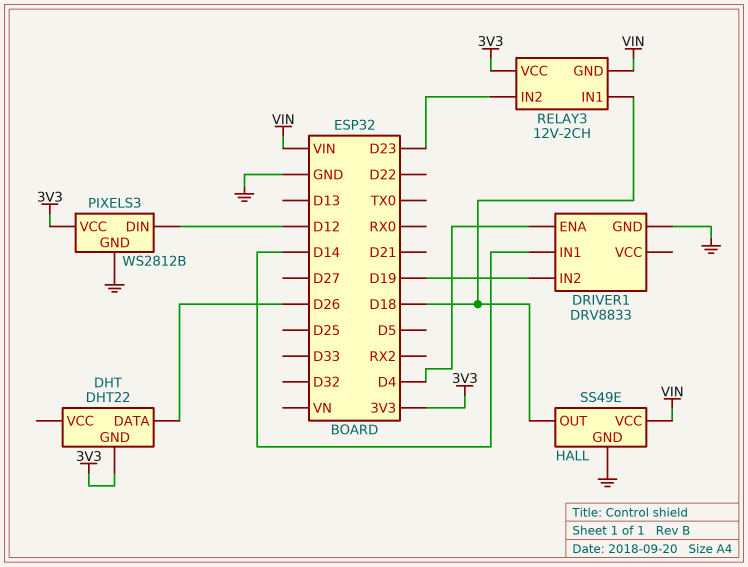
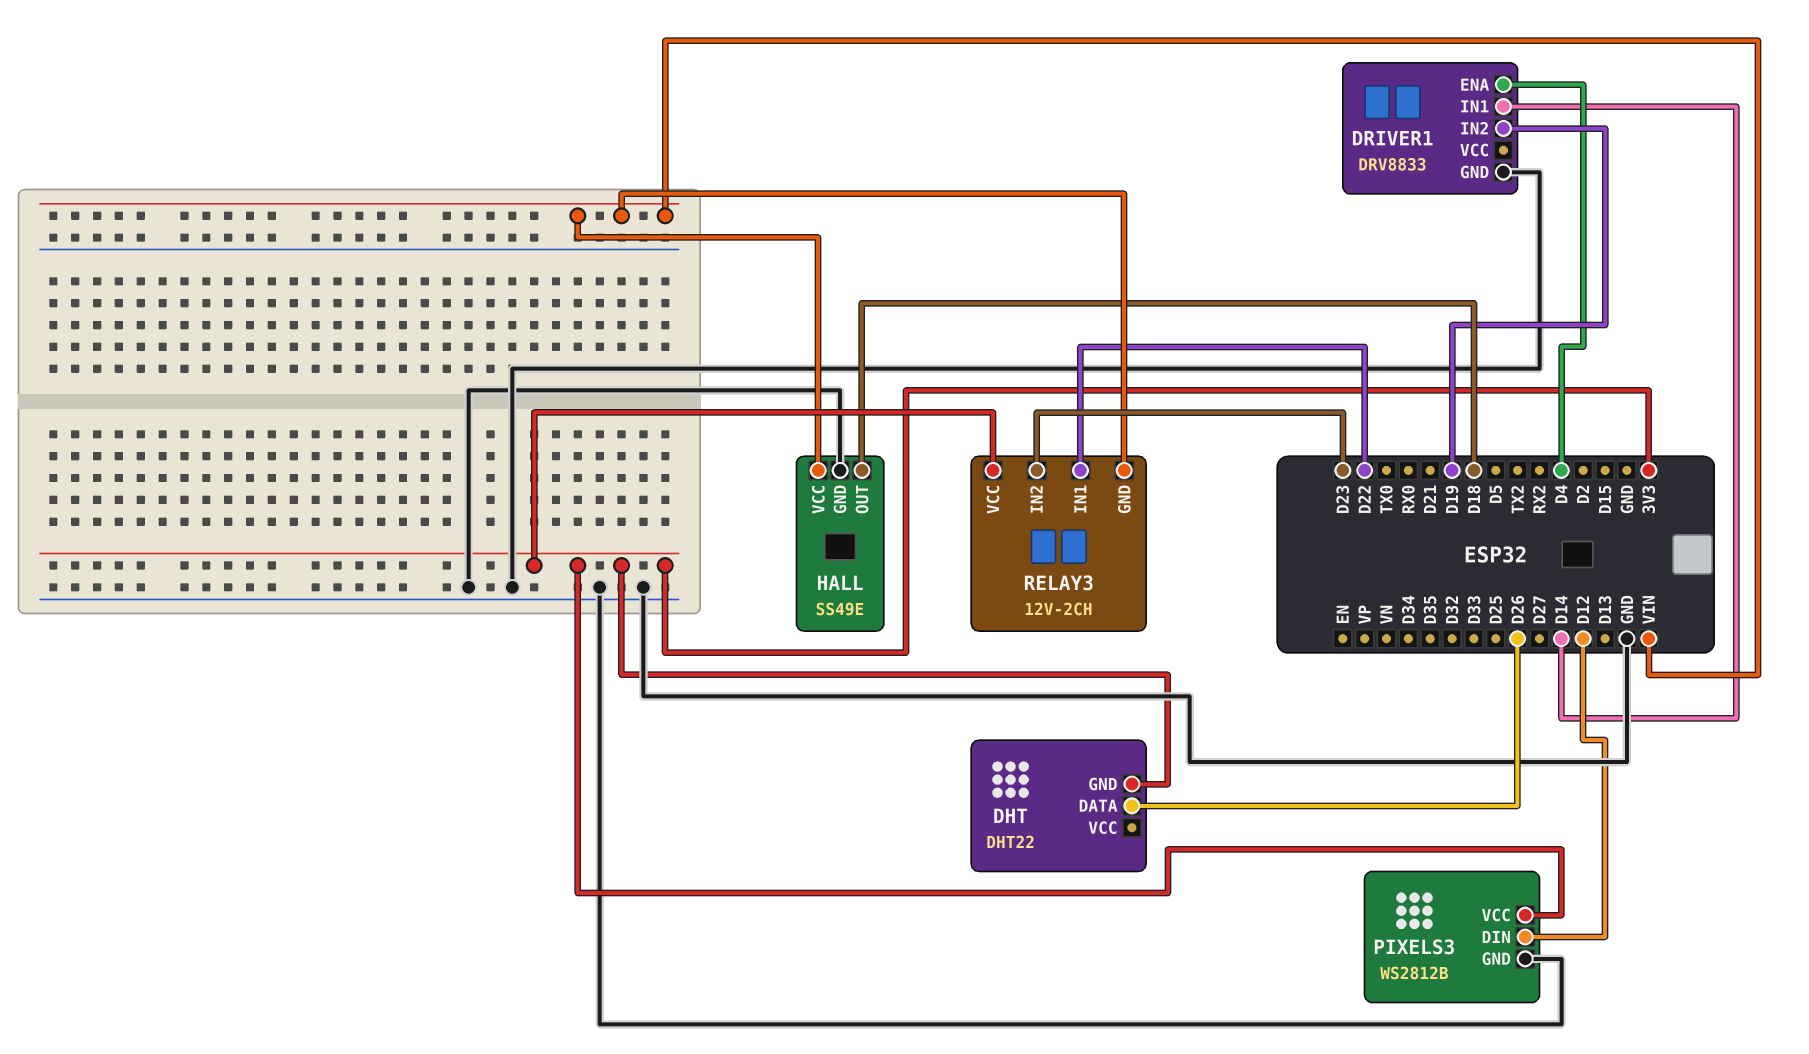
RELAY3 pin IN1: D18 -> D22

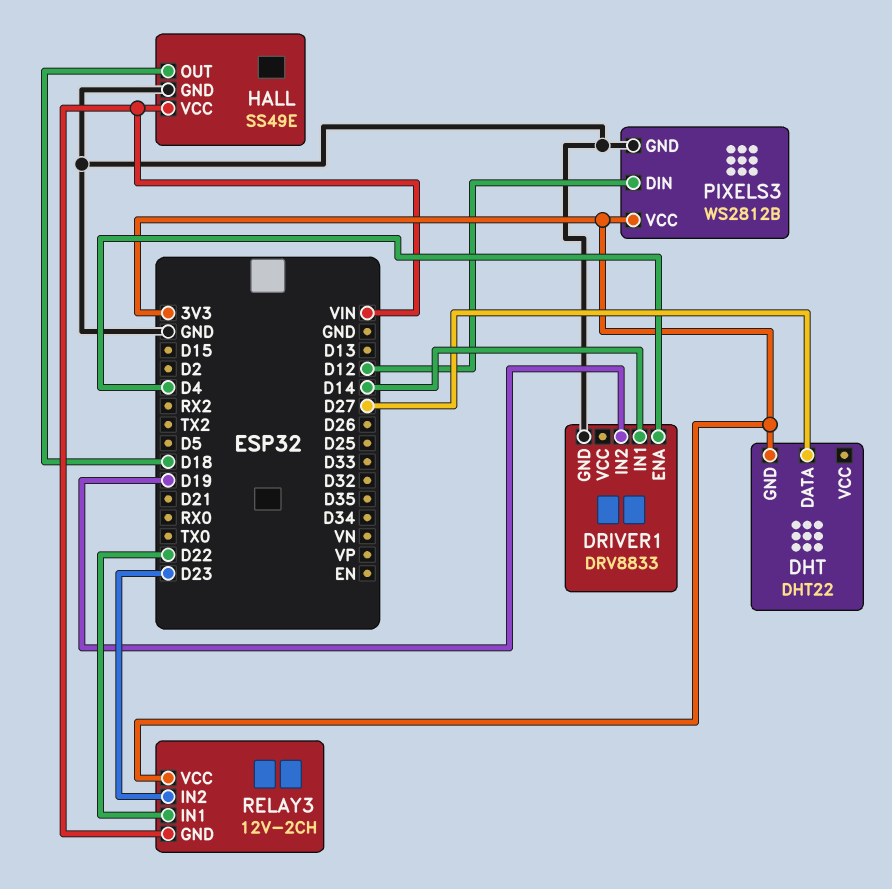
DHT pin DATA: D26 -> D27

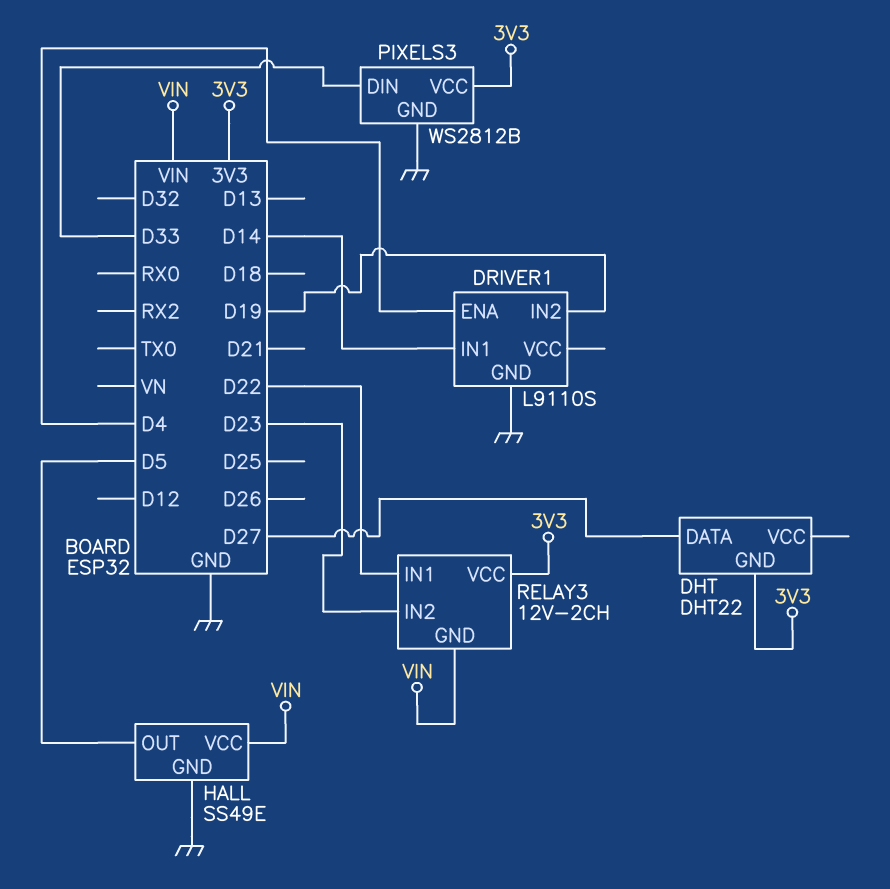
DRIVER1: DRV8833 -> L9110S
HALL pin OUT: D18 -> D5
PIXELS3 pin DIN: D12 -> D33

